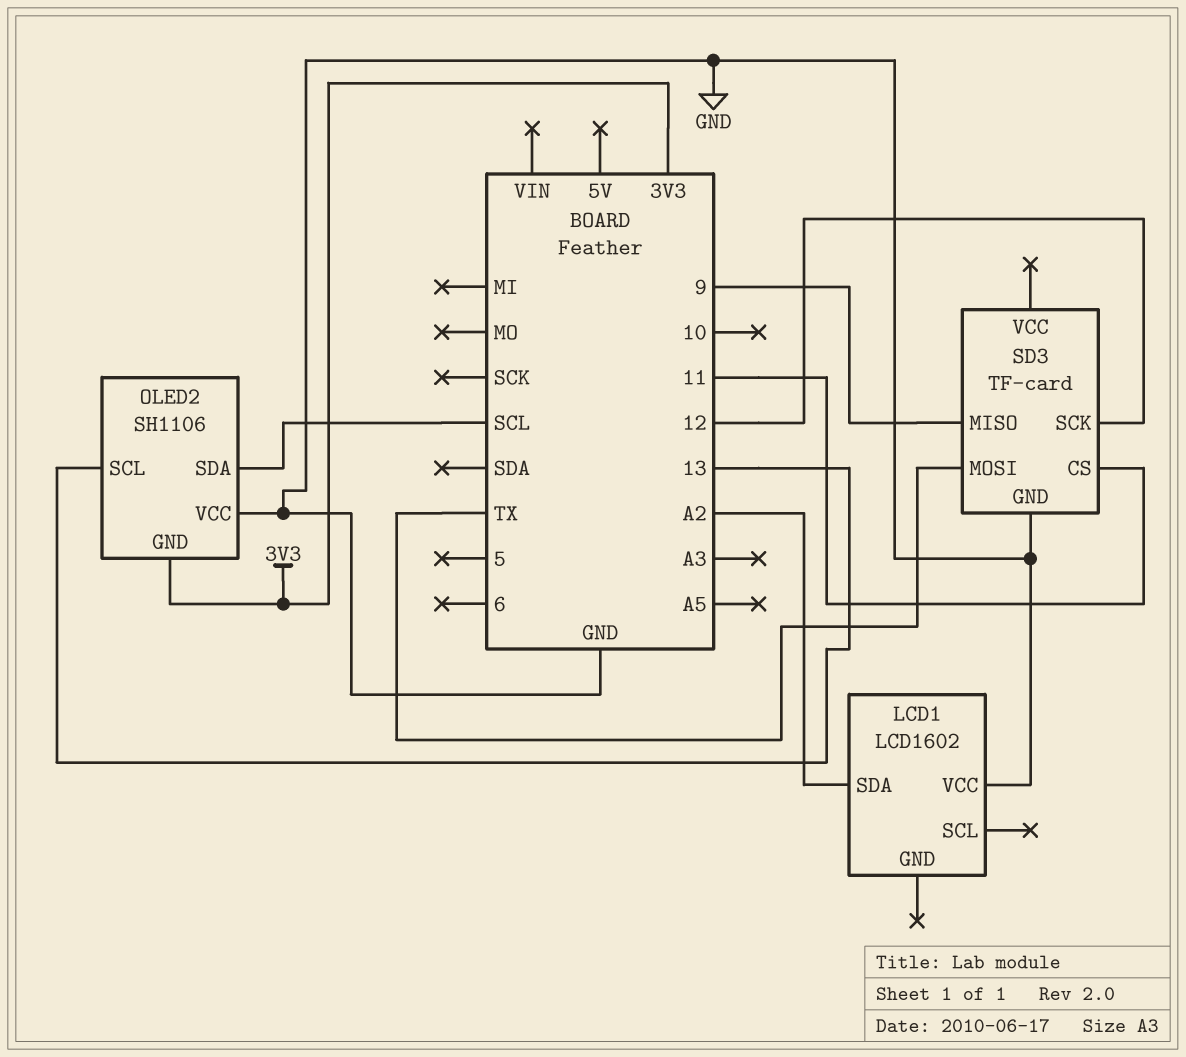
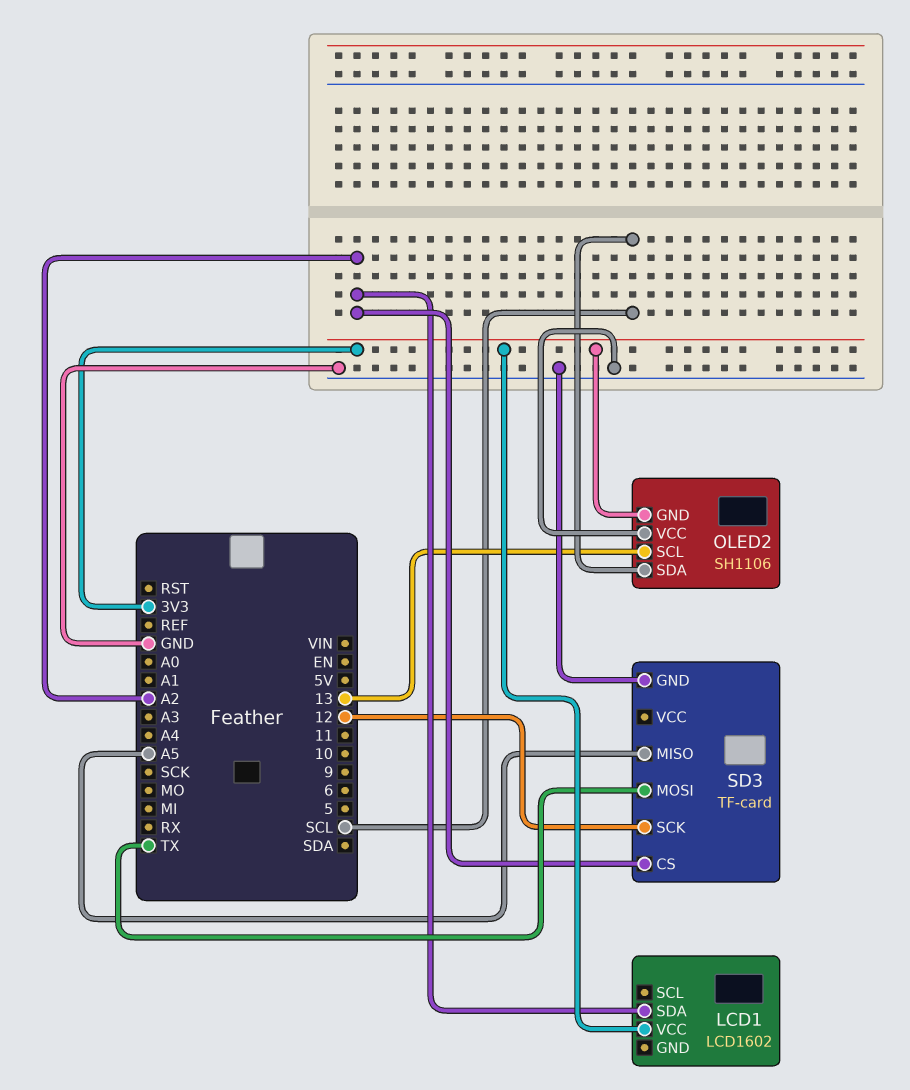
LCD1 pin VCC: GND -> 3V3
SD3 pin CS: 11 -> A2
SD3 pin MISO: 9 -> A5

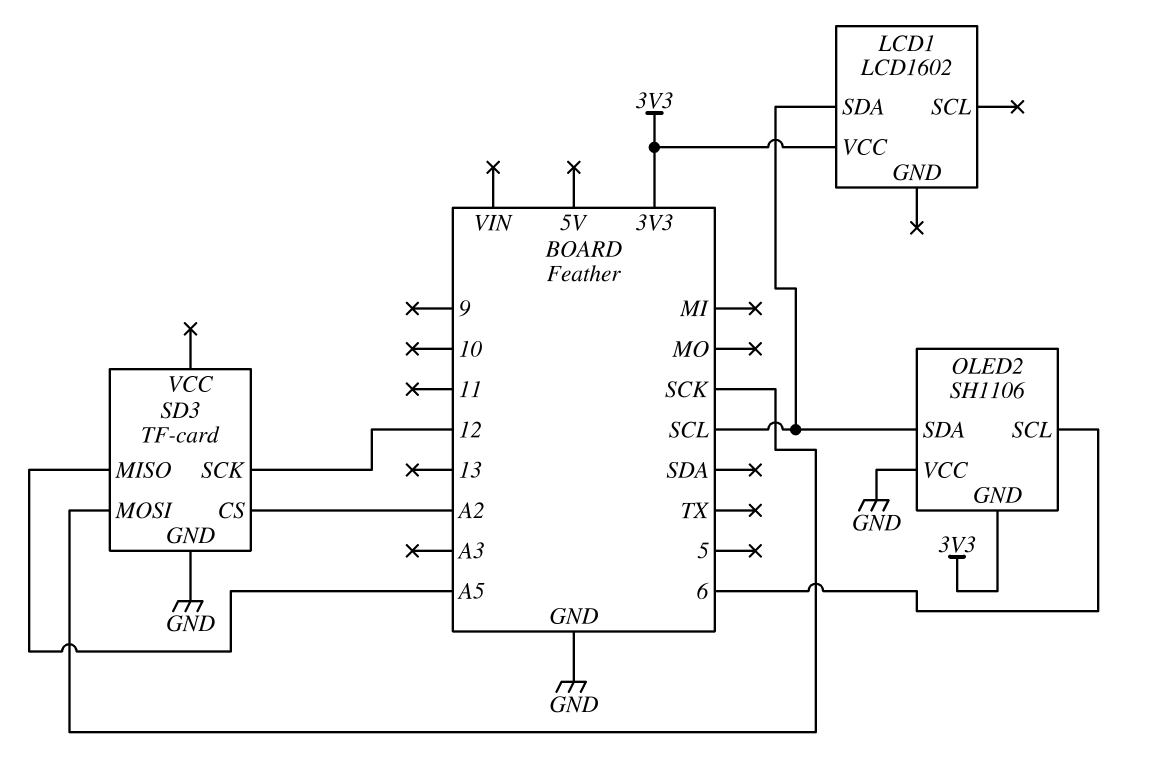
LCD1 pin SDA: A2 -> SCL
OLED2 pin SCL: 13 -> 6
SD3 pin MOSI: TX -> SCK

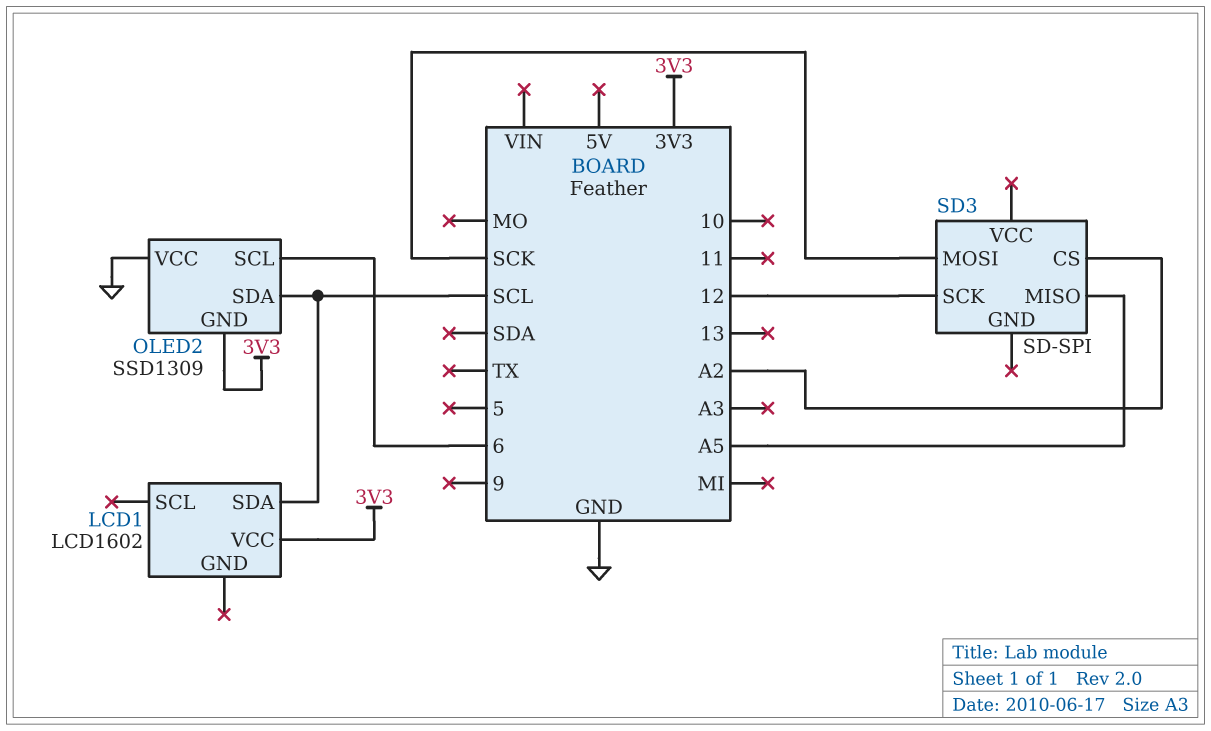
OLED2: SH1106 -> SSD1309
SD3: TF-card -> SD-SPI
SD3 pin GND: GND -> none

